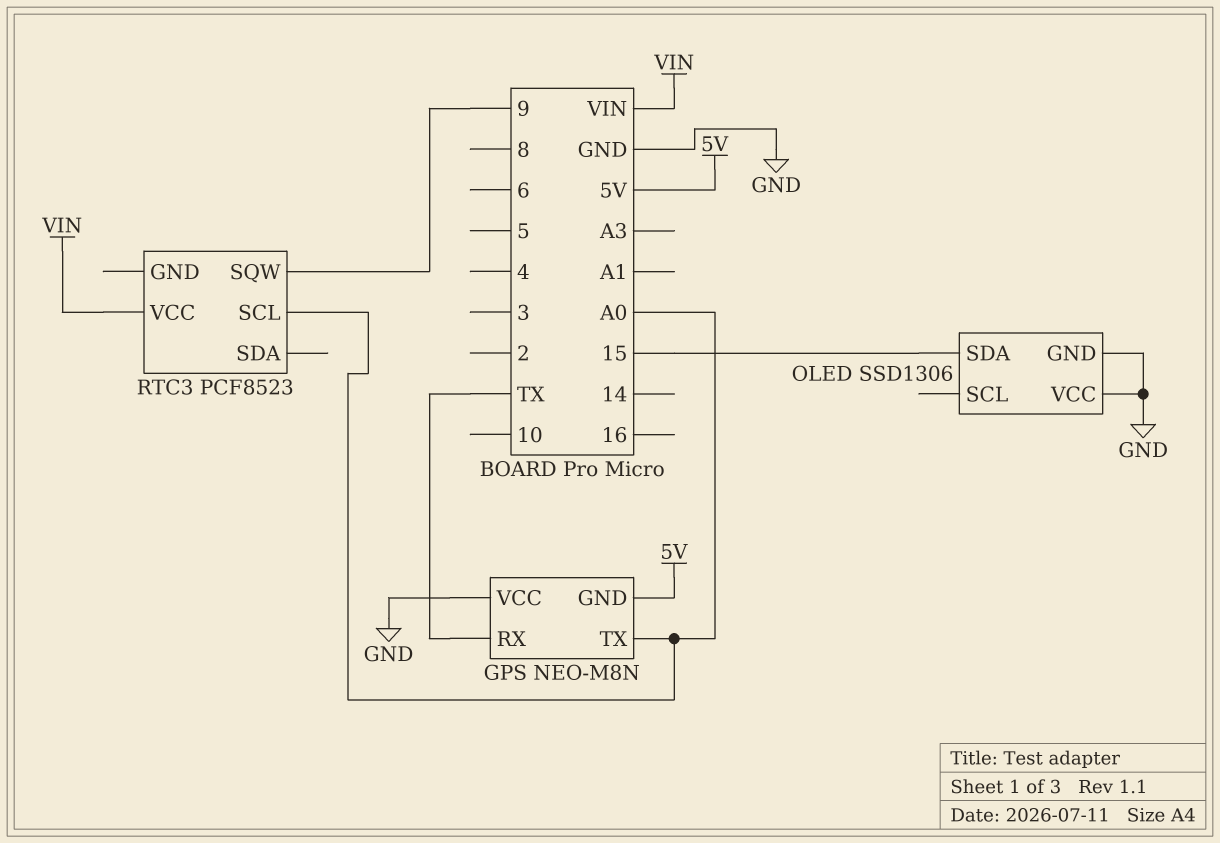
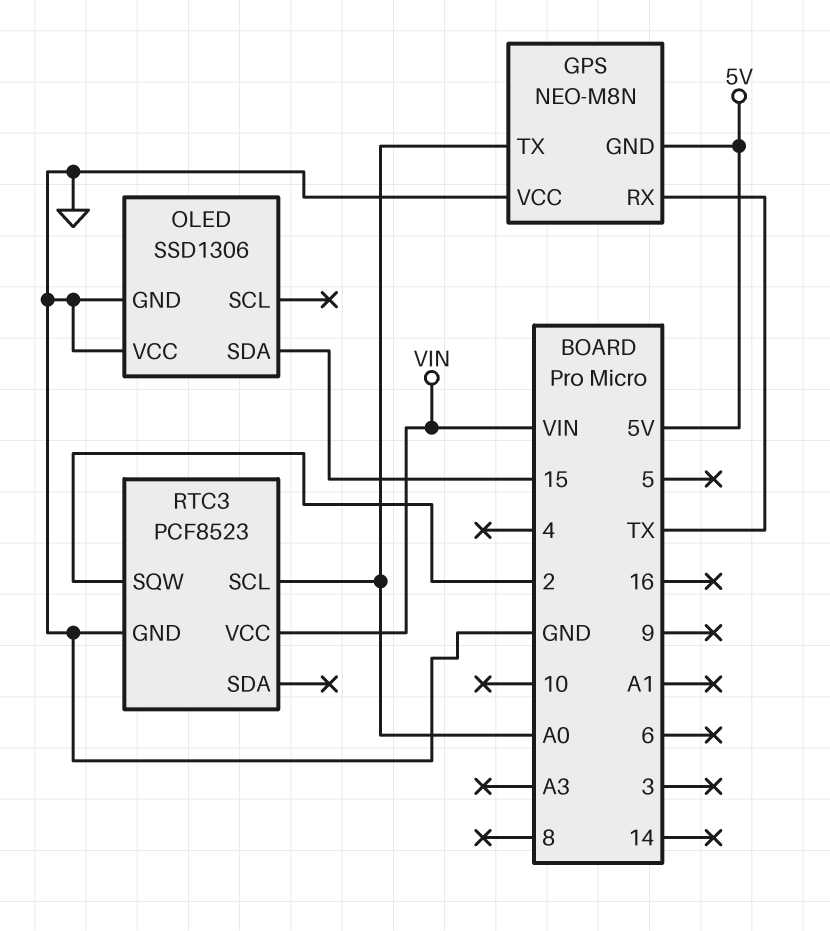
RTC3 pin GND: none -> GND
RTC3 pin SQW: 9 -> 2

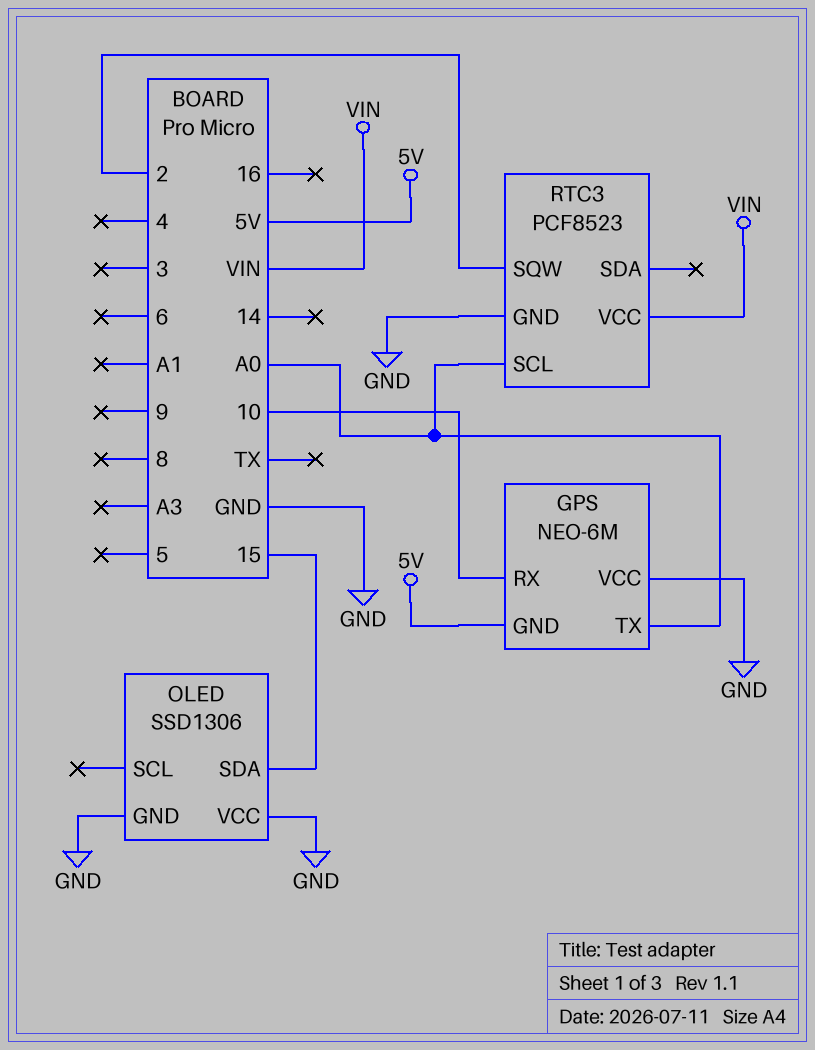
GPS: NEO-M8N -> NEO-6M
GPS pin RX: TX -> 10

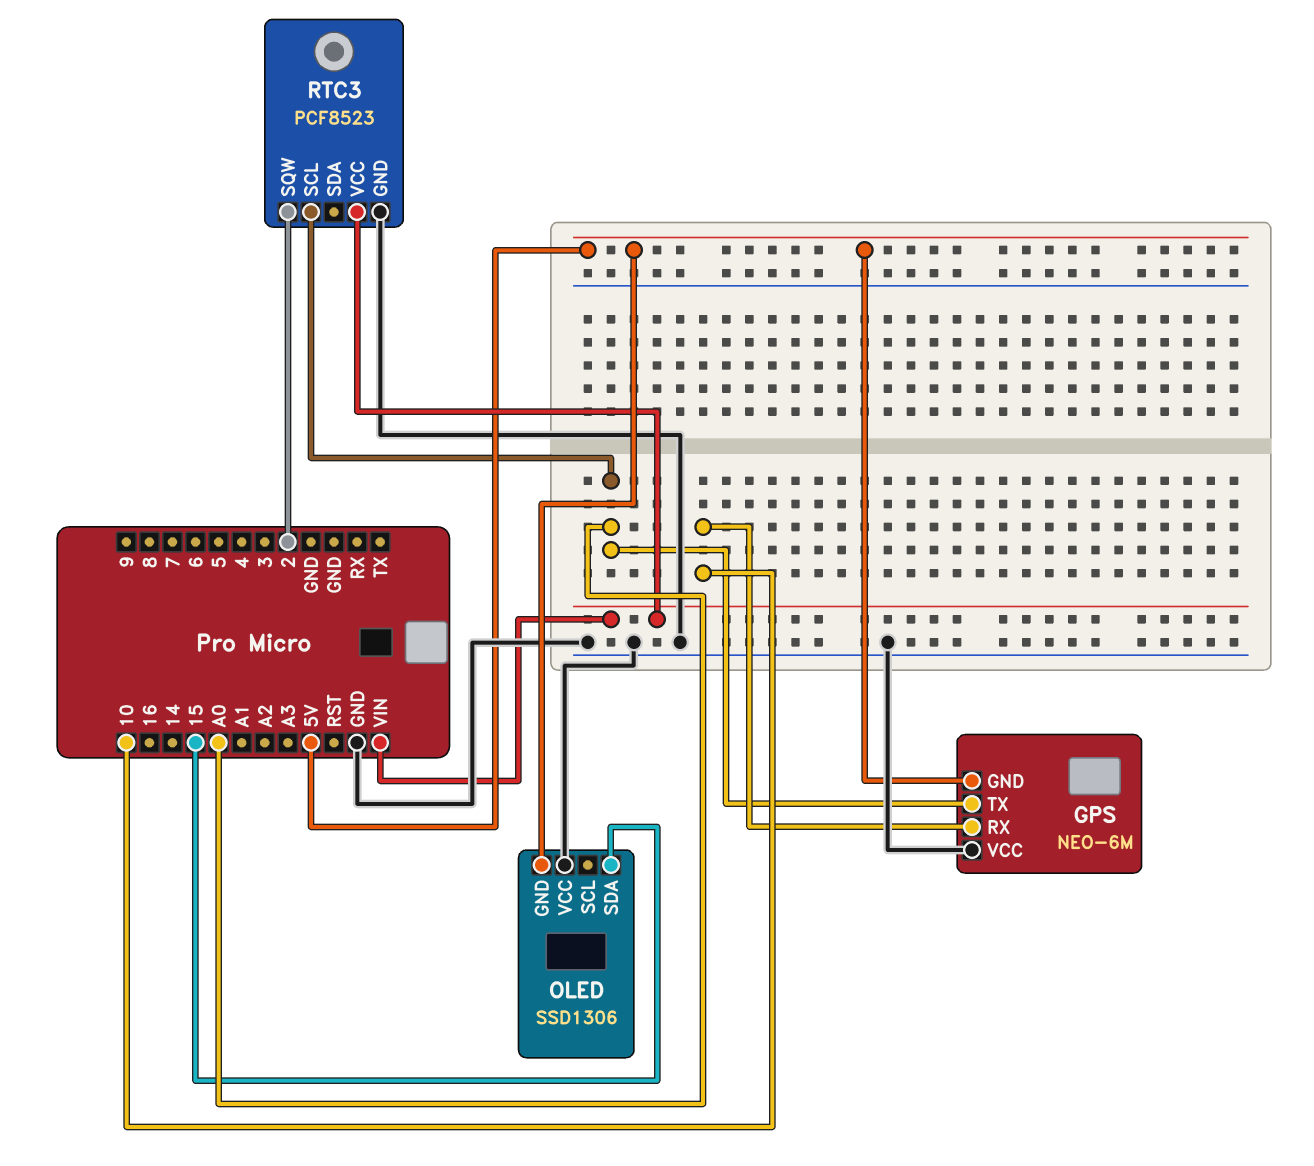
OLED pin GND: GND -> 5V

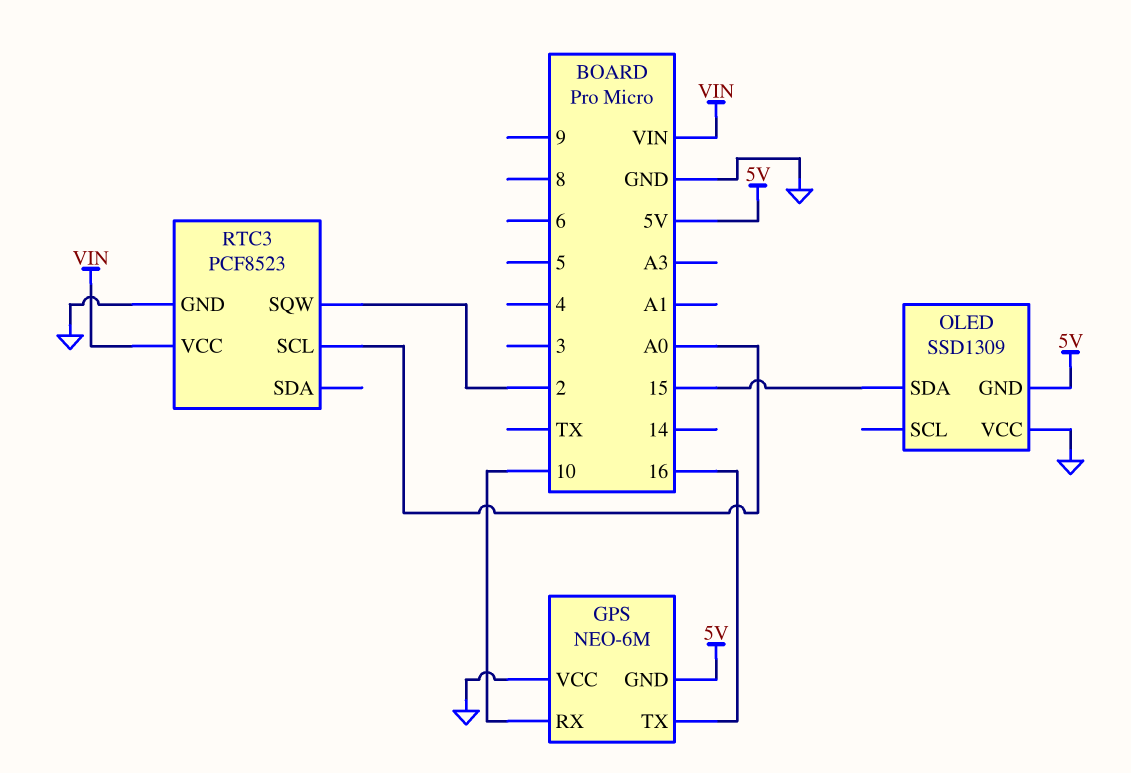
GPS pin TX: A0 -> 16
OLED: SSD1306 -> SSD1309

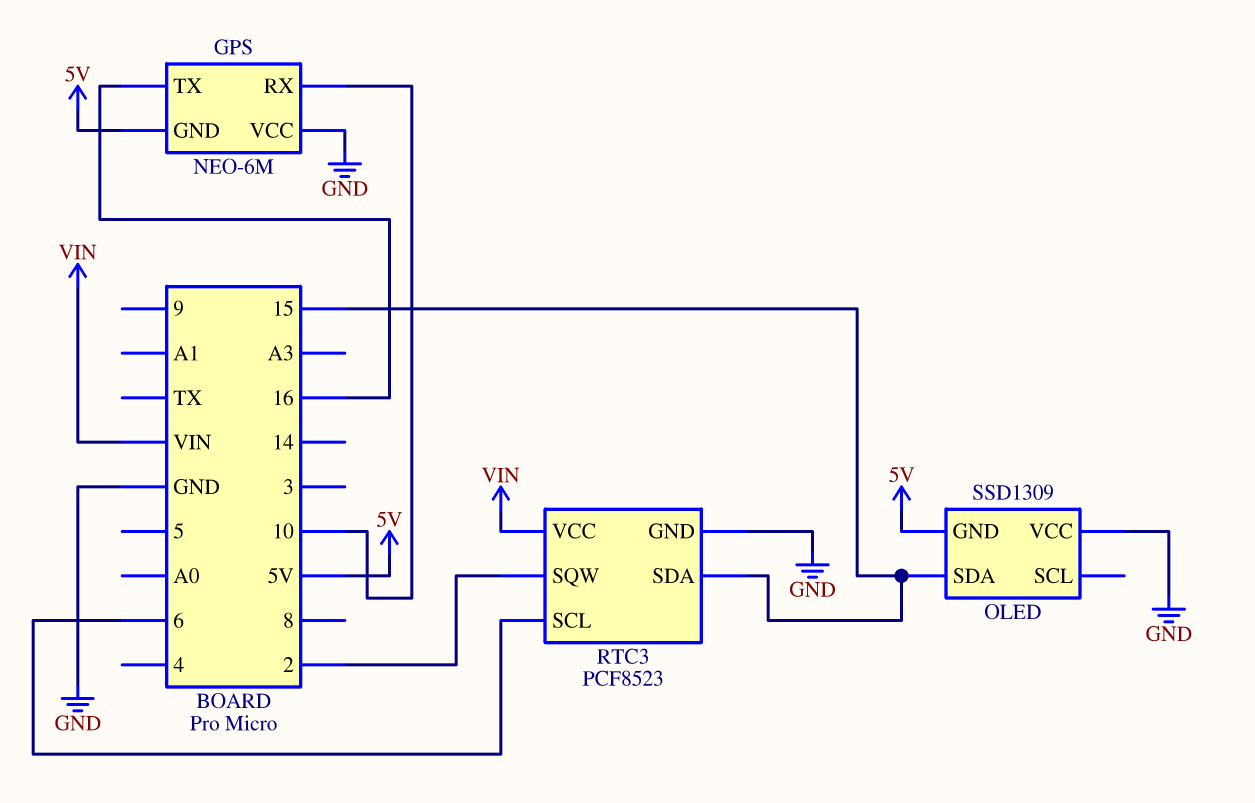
RTC3 pin SCL: A0 -> 6
RTC3 pin SDA: none -> 15

